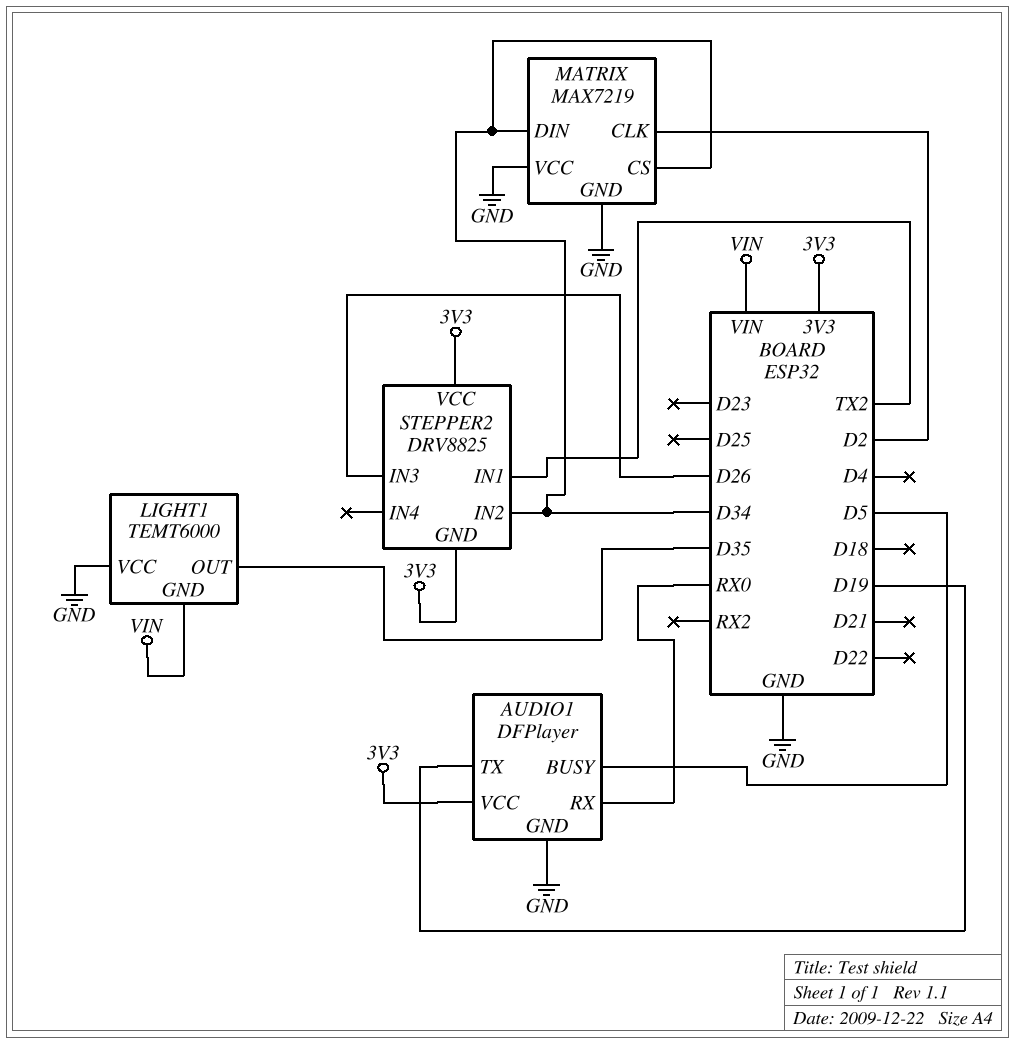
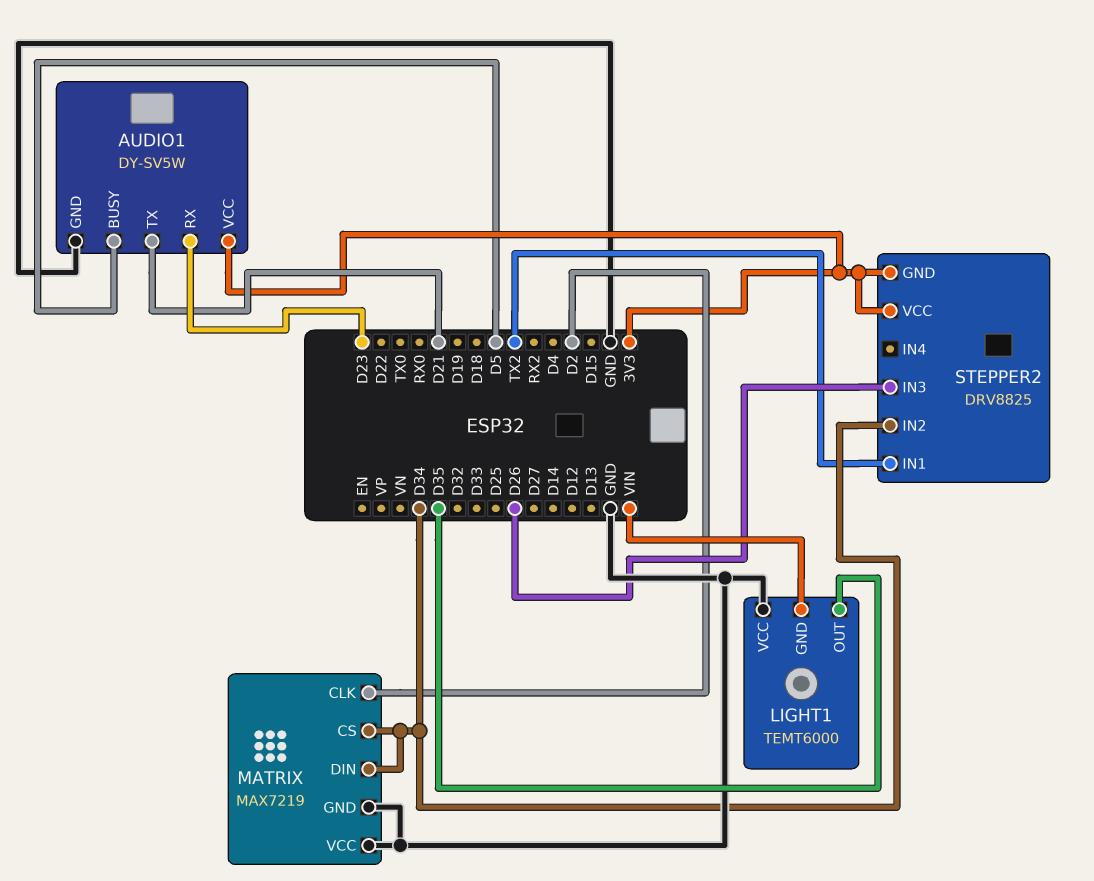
AUDIO1: DFPlayer -> DY-SV5W
AUDIO1 pin RX: RX0 -> D23
AUDIO1 pin TX: D19 -> D21

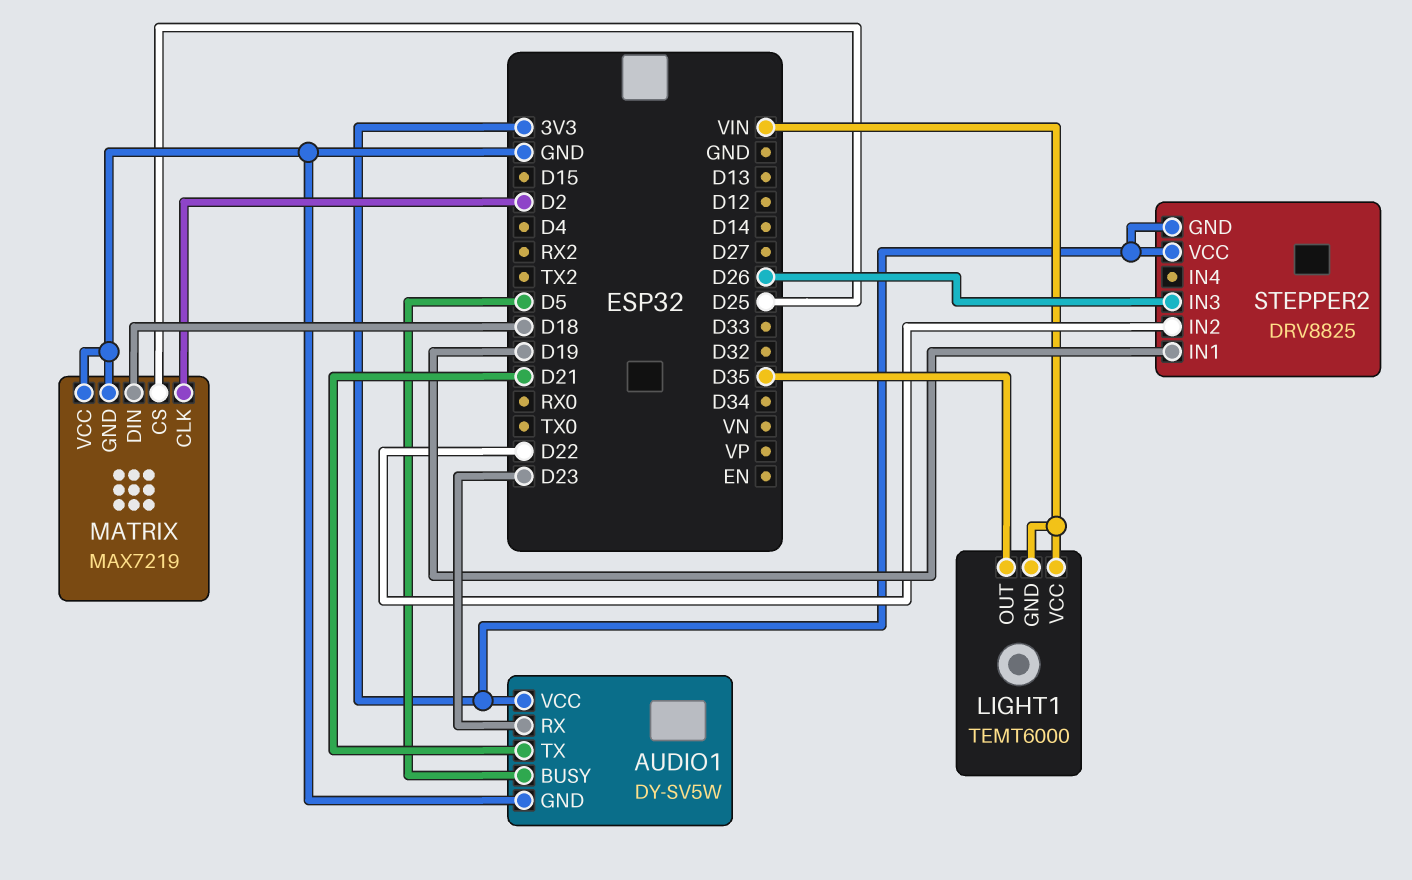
LIGHT1 pin VCC: GND -> VIN
MATRIX pin CS: D34 -> D25
MATRIX pin DIN: D34 -> D18
STEPPER2 pin IN1: TX2 -> D19
STEPPER2 pin IN2: D34 -> D22

